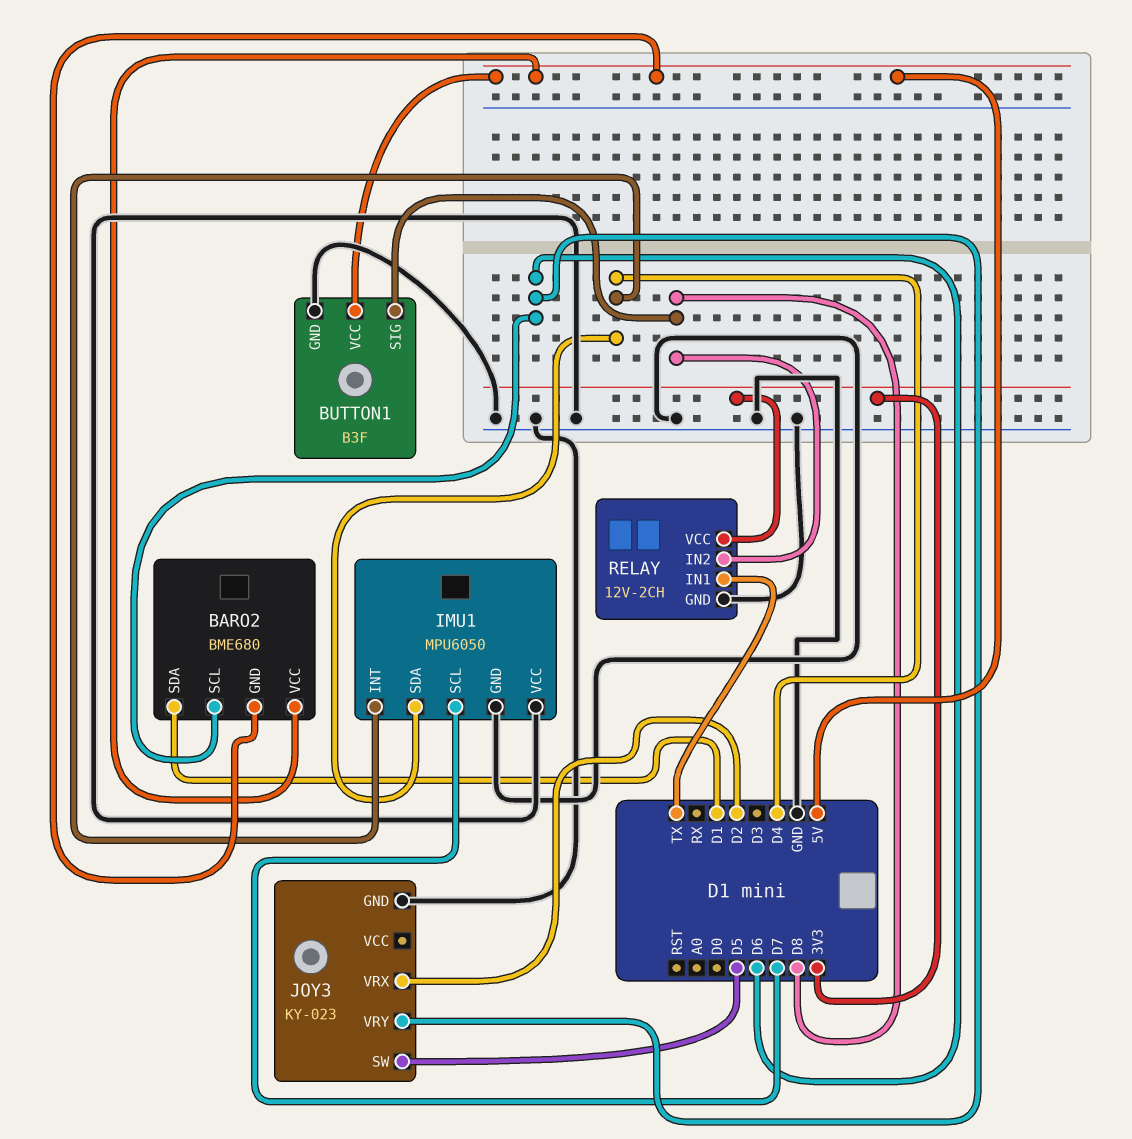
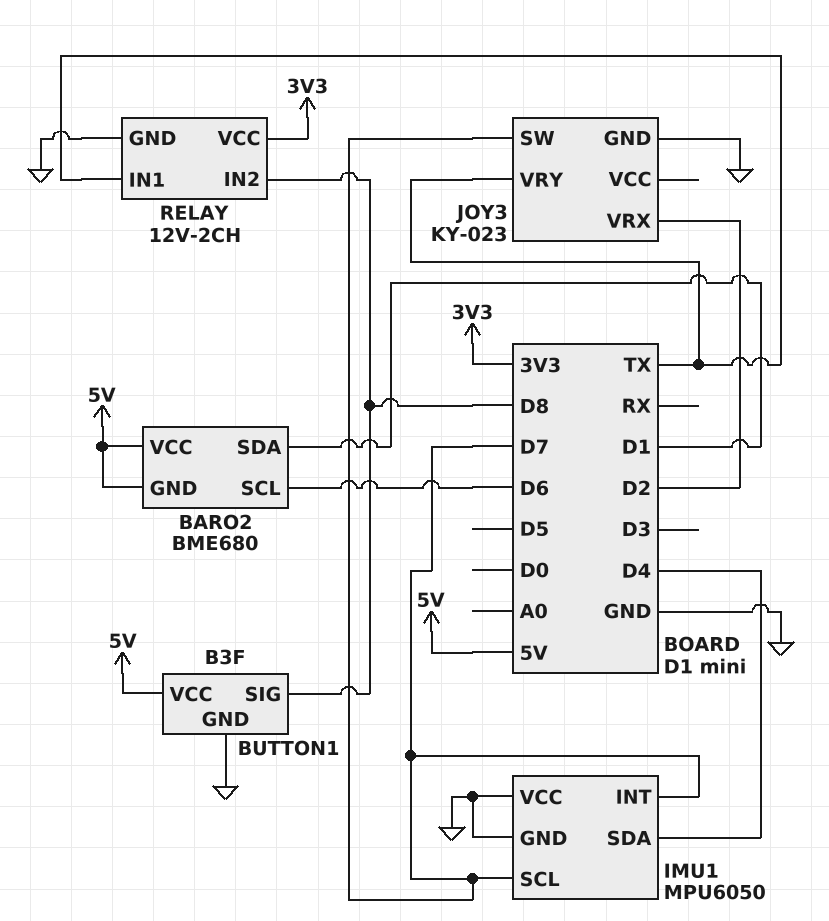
IMU1 pin INT: D4 -> D7
JOY3 pin SW: D5 -> D7
JOY3 pin VRY: D6 -> TX

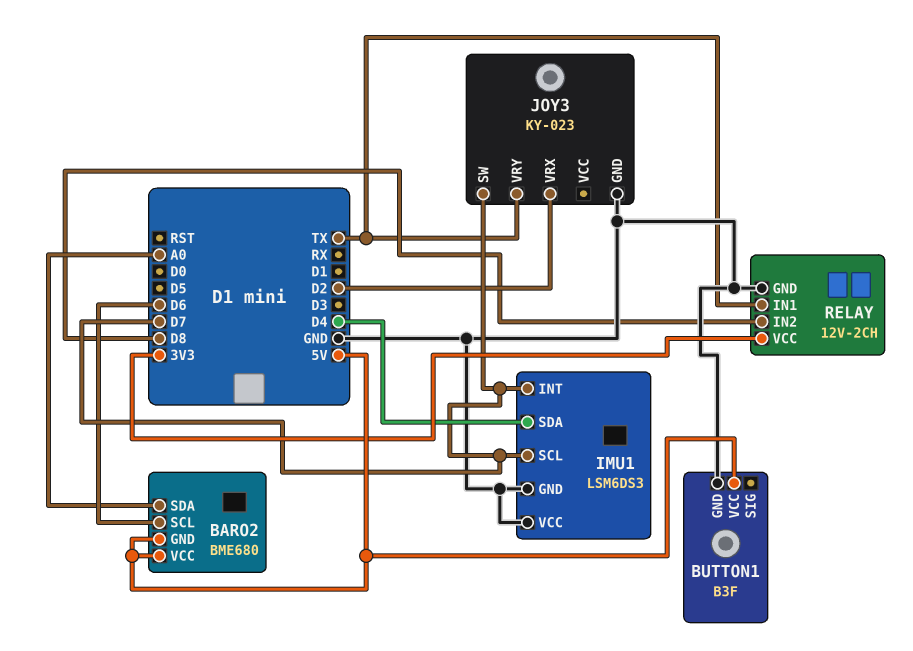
BARO2 pin SDA: D1 -> A0
BUTTON1 pin SIG: D8 -> none
IMU1: MPU6050 -> LSM6DS3

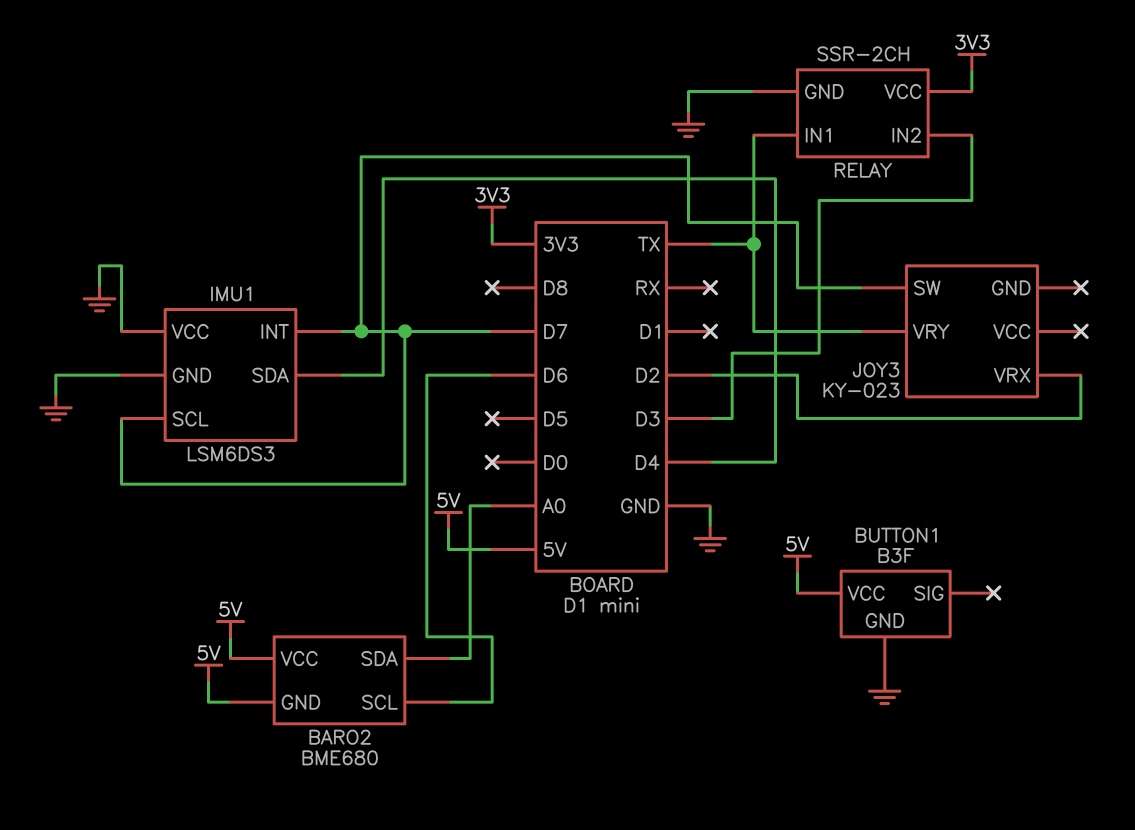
JOY3 pin GND: GND -> none
RELAY: 12V-2CH -> SSR-2CH
RELAY pin IN2: D8 -> D3

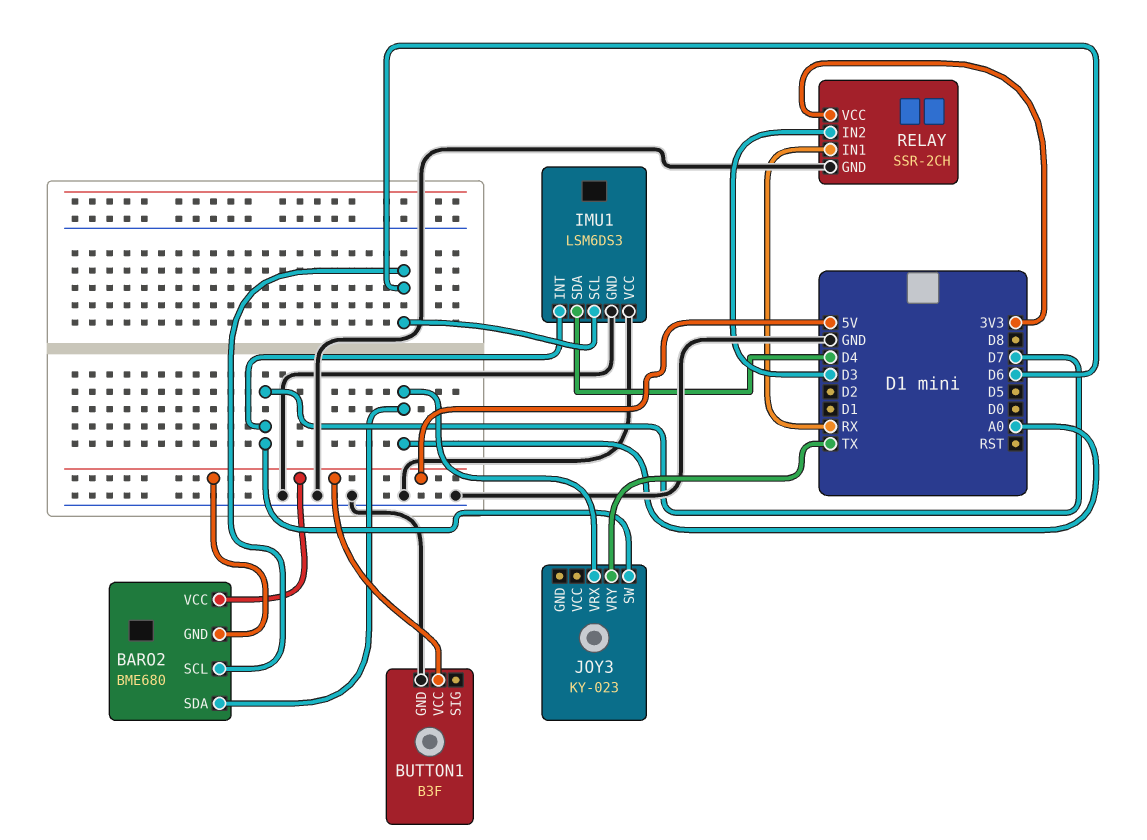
IMU1 pin SCL: D7 -> D6
JOY3 pin VRX: D2 -> A0
RELAY pin IN1: TX -> RX

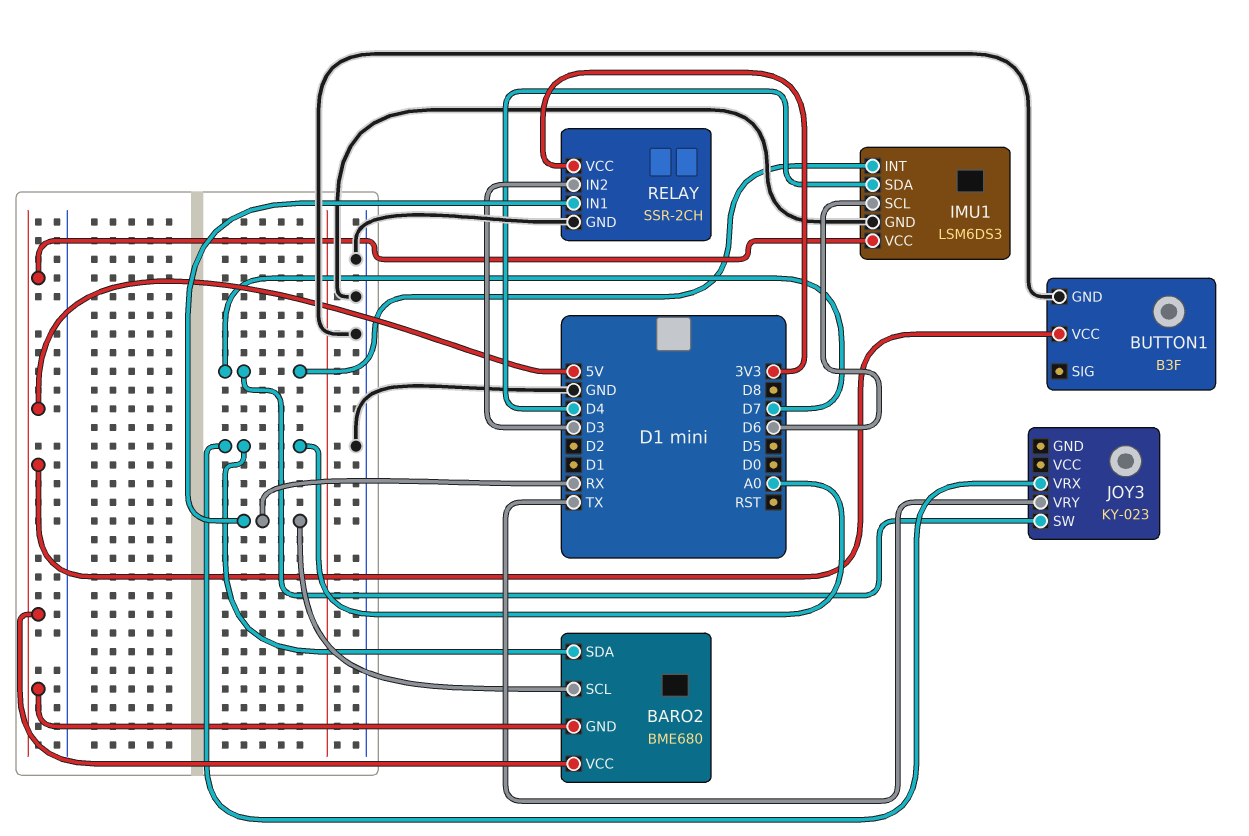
BARO2 pin SCL: D6 -> RX
IMU1 pin VCC: GND -> 5V

